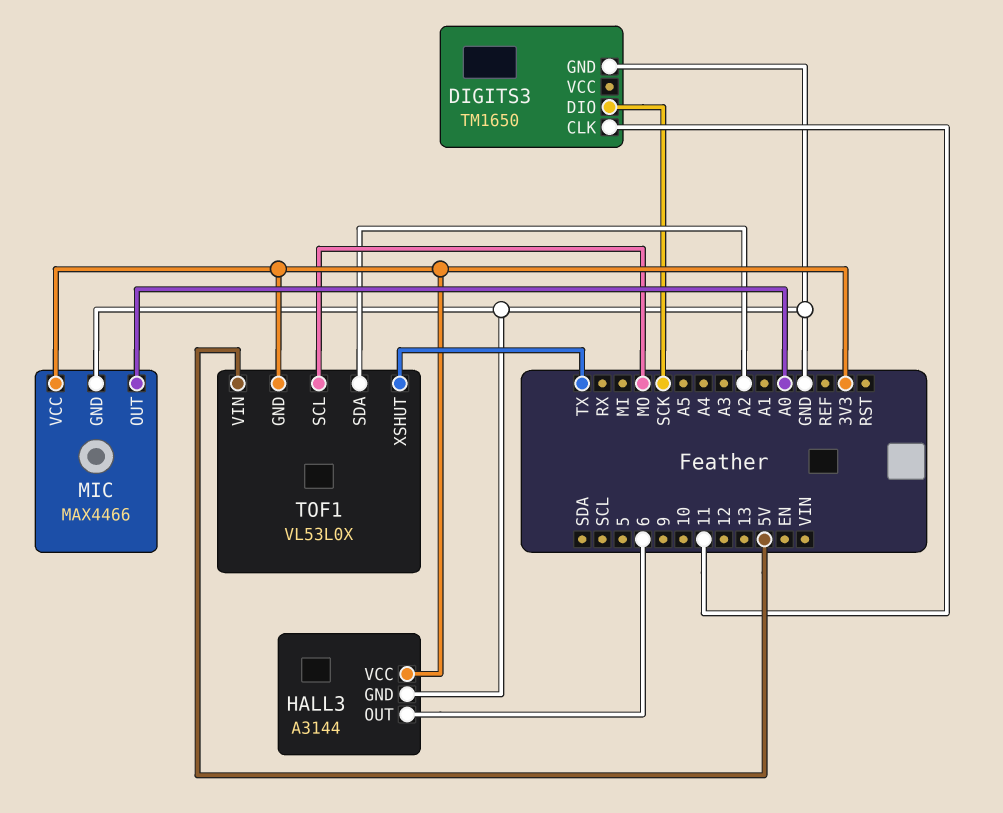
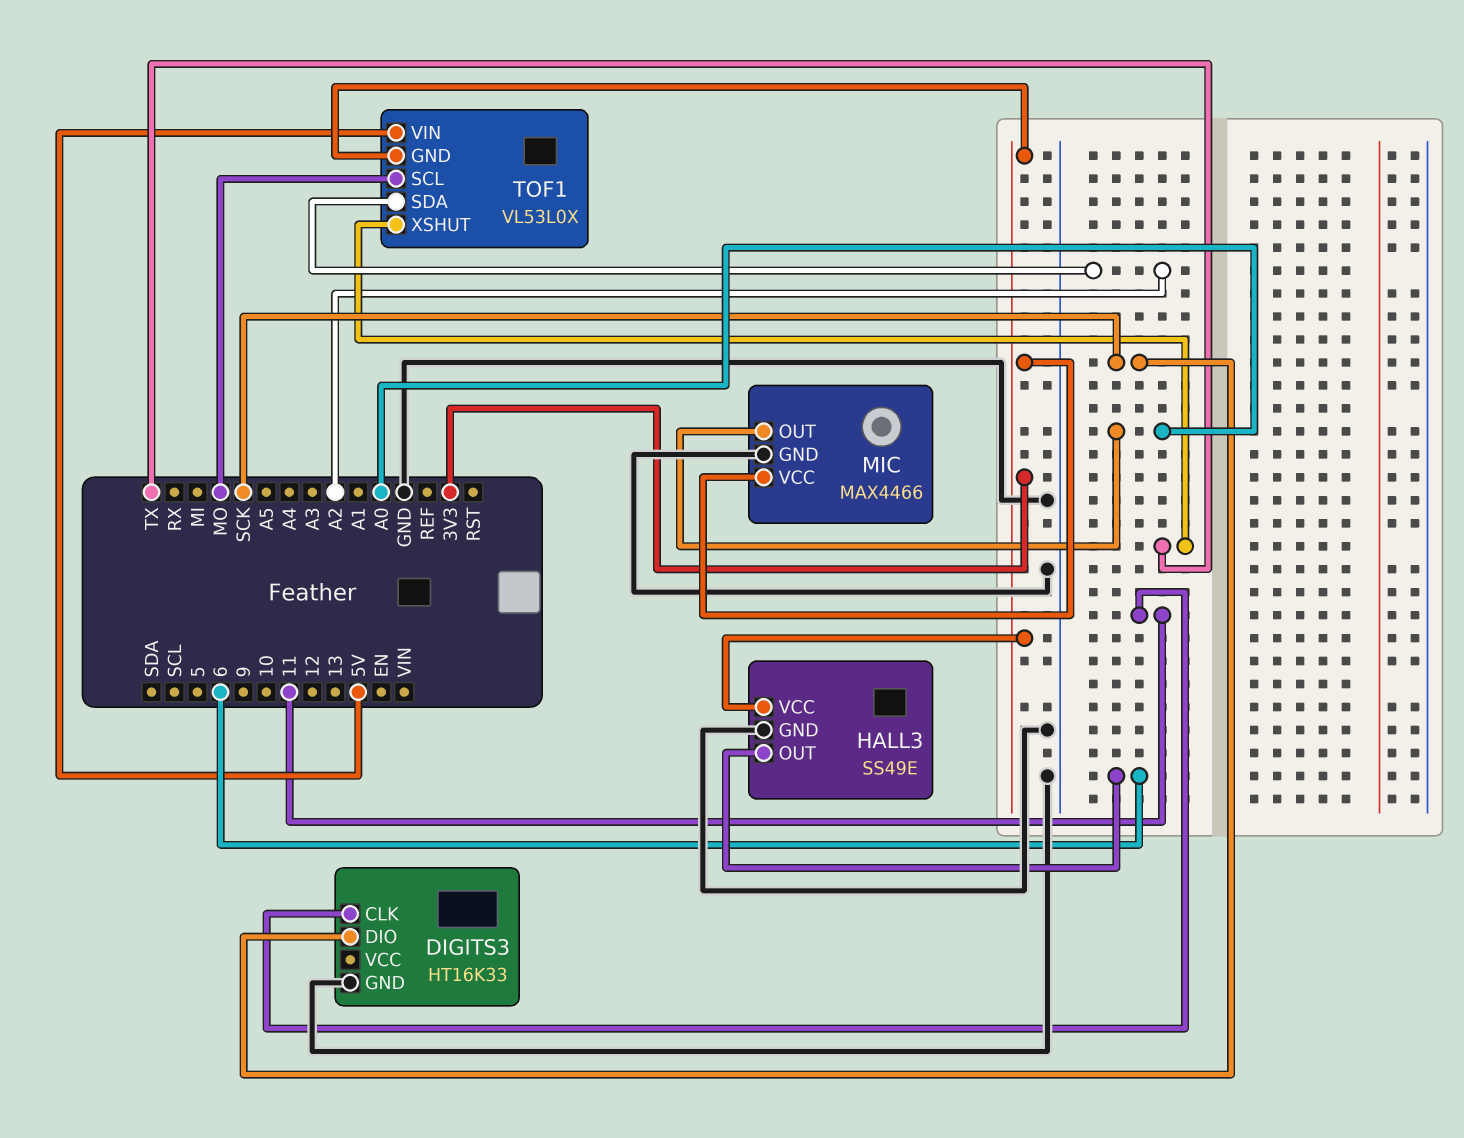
DIGITS3: TM1650 -> HT16K33
HALL3: A3144 -> SS49E

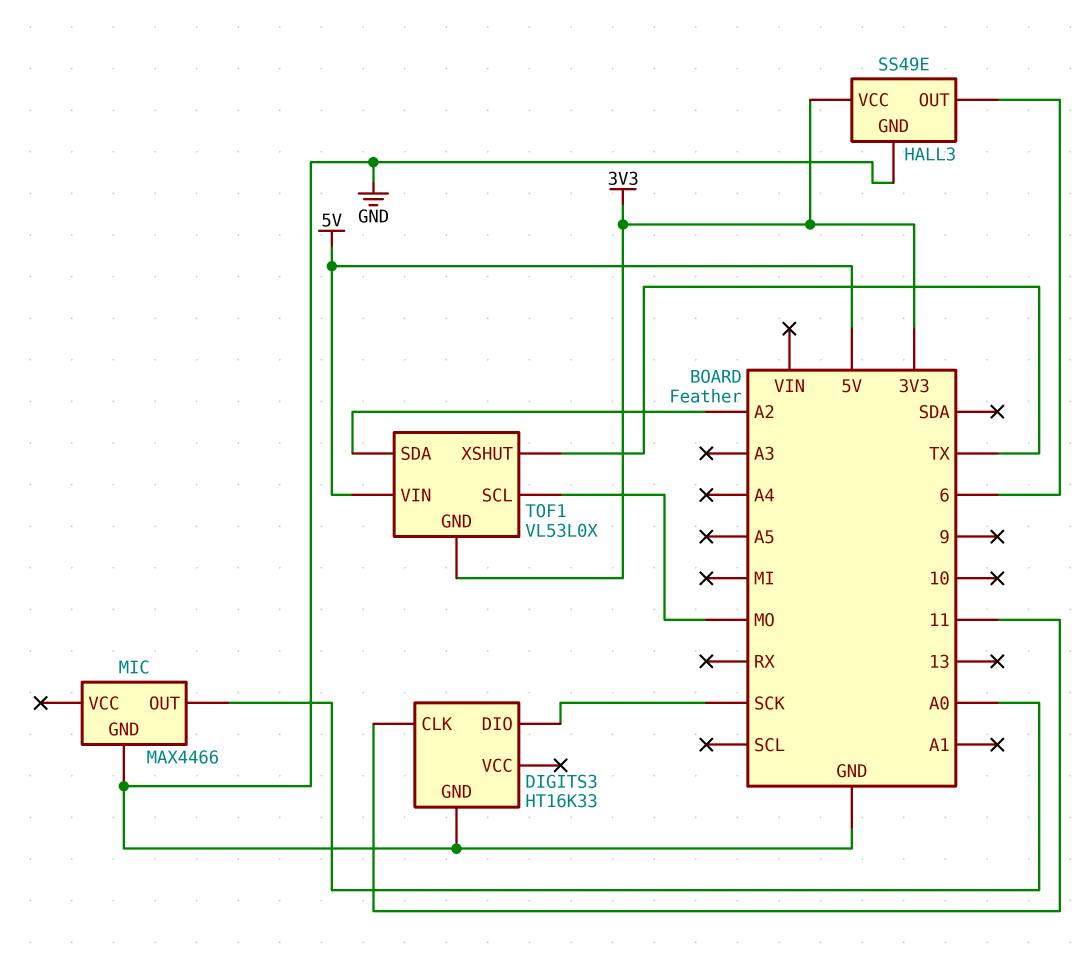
MIC pin VCC: 3V3 -> none

